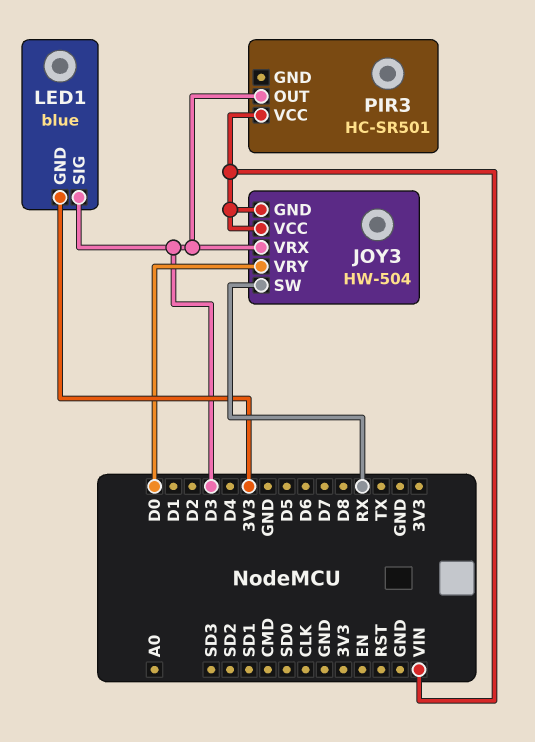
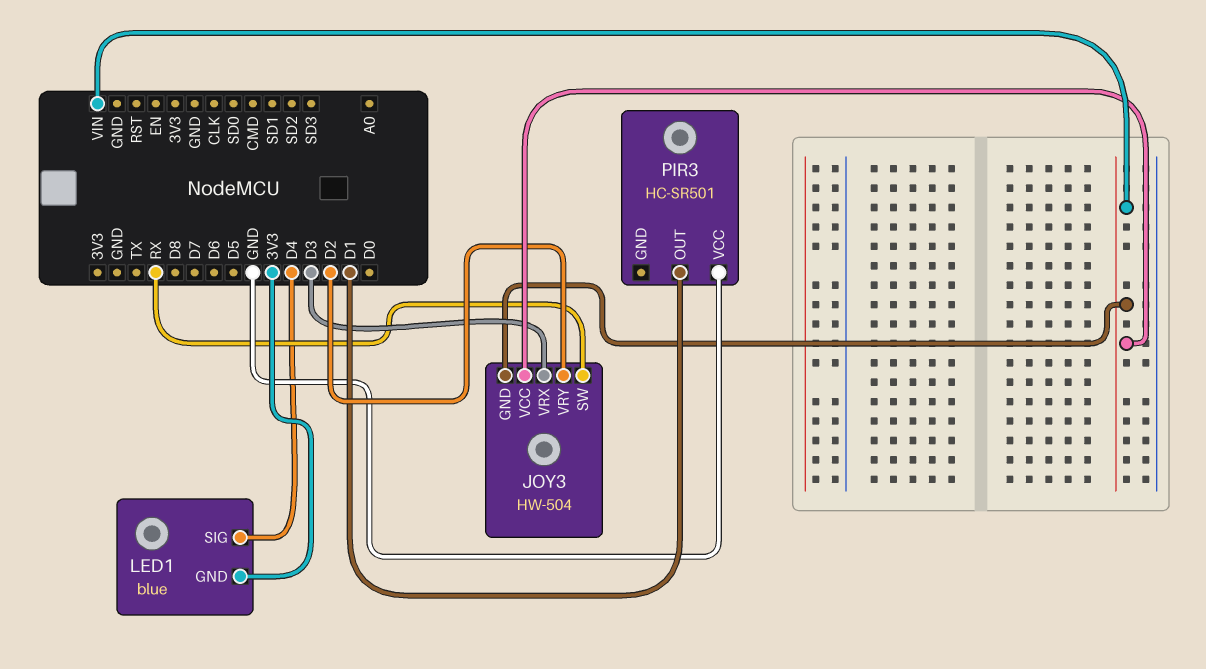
JOY3 pin VRY: D0 -> D2
LED1 pin SIG: D3 -> D4
PIR3 pin OUT: D3 -> D1
PIR3 pin VCC: VIN -> GND

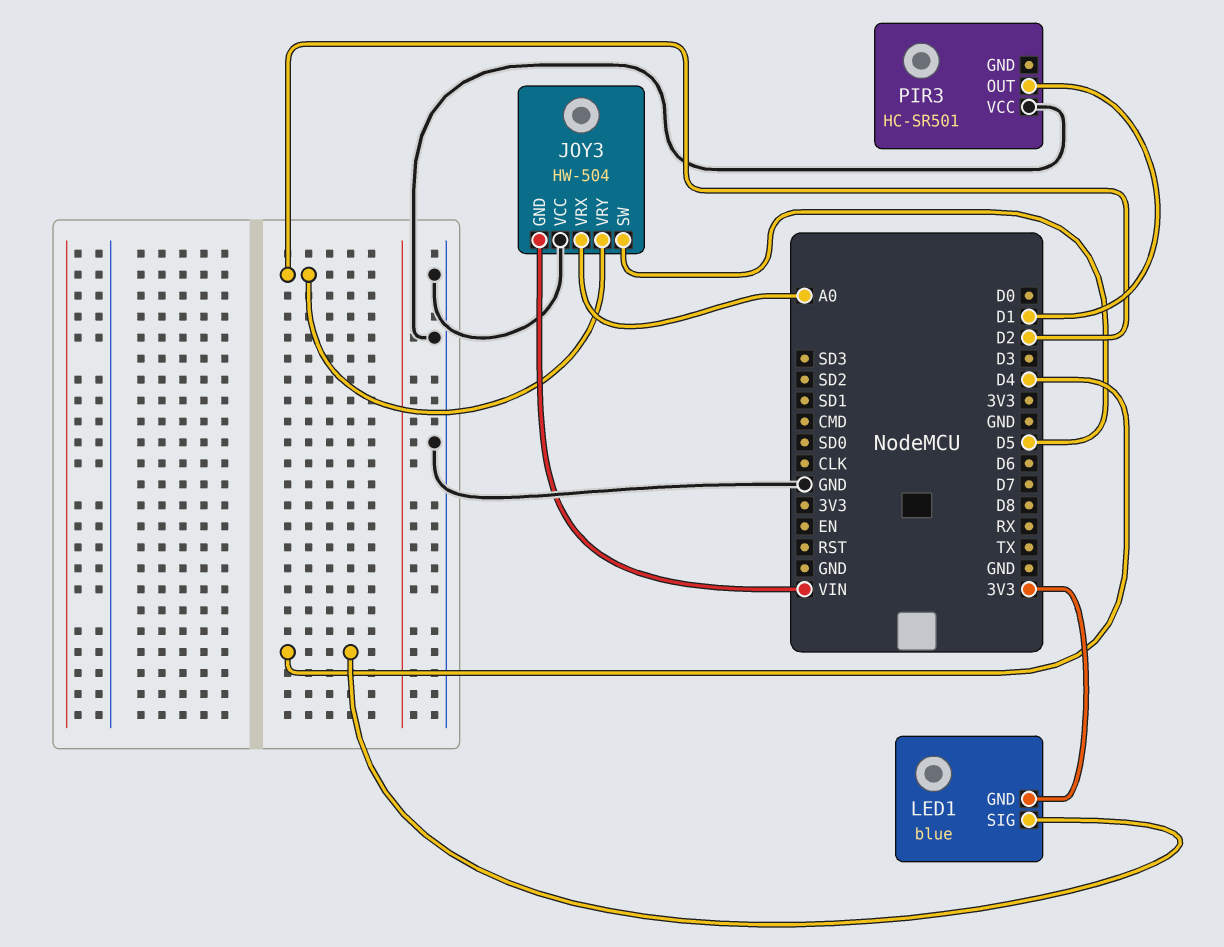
JOY3 pin SW: RX -> D5
JOY3 pin VCC: VIN -> GND
JOY3 pin VRX: D3 -> A0

